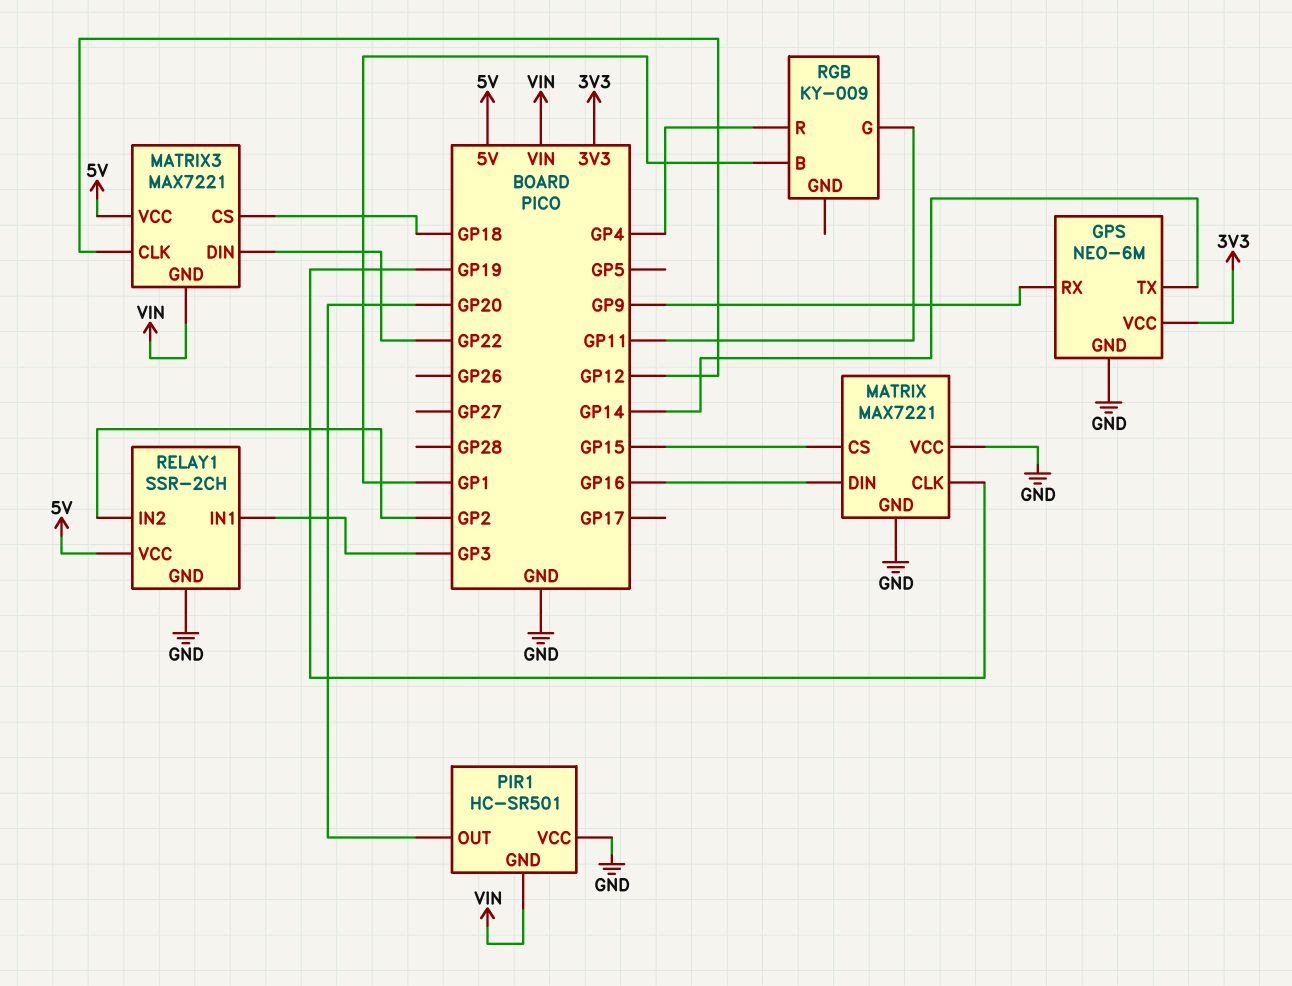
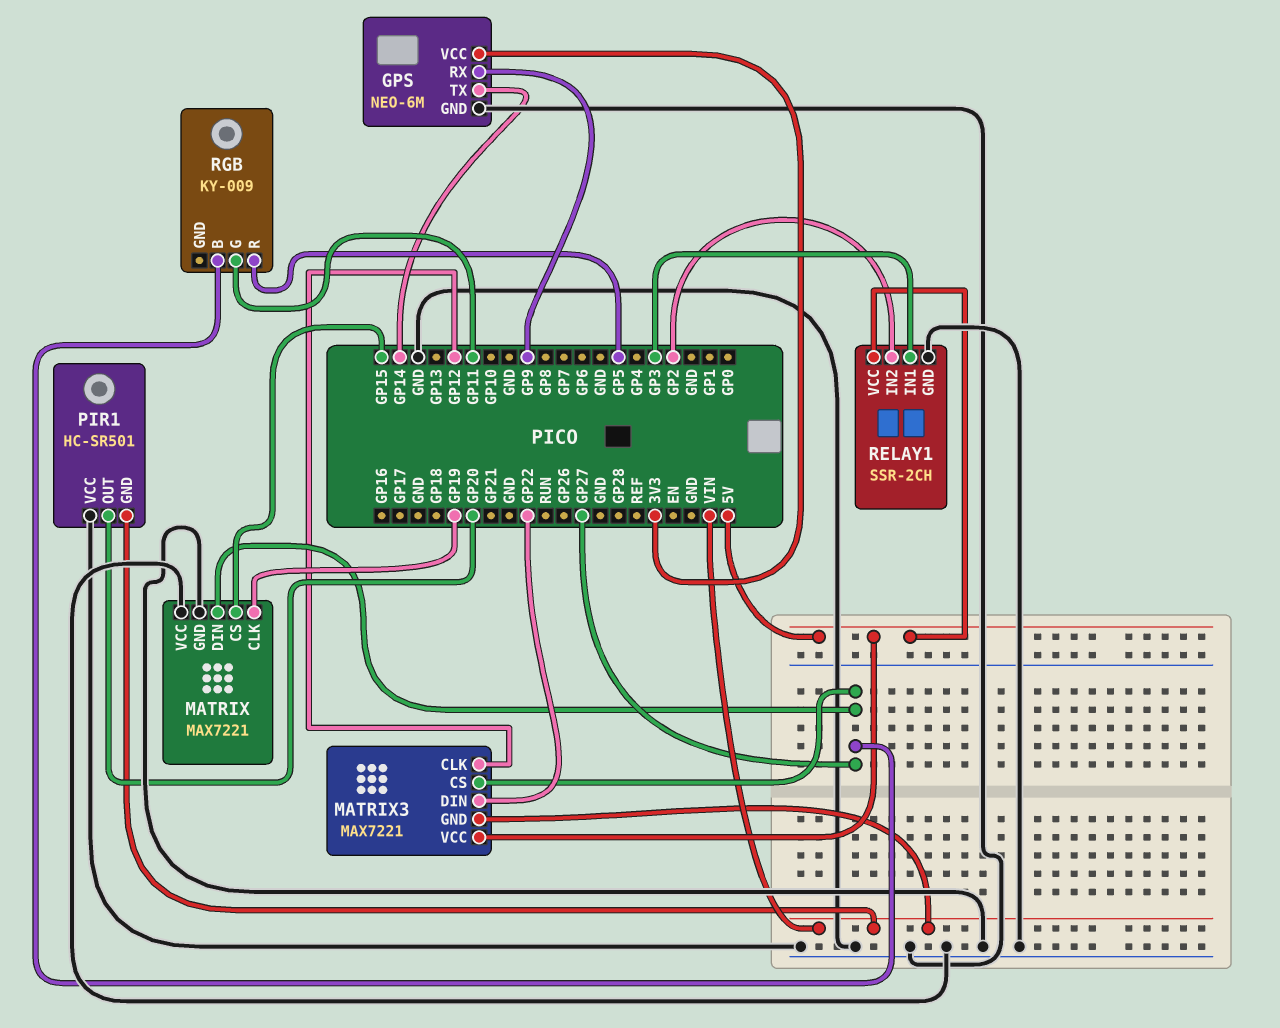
MATRIX pin DIN: GP16 -> GP27
MATRIX3 pin CS: GP18 -> GP27
RGB pin B: GP1 -> GP27
RGB pin R: GP4 -> GP5

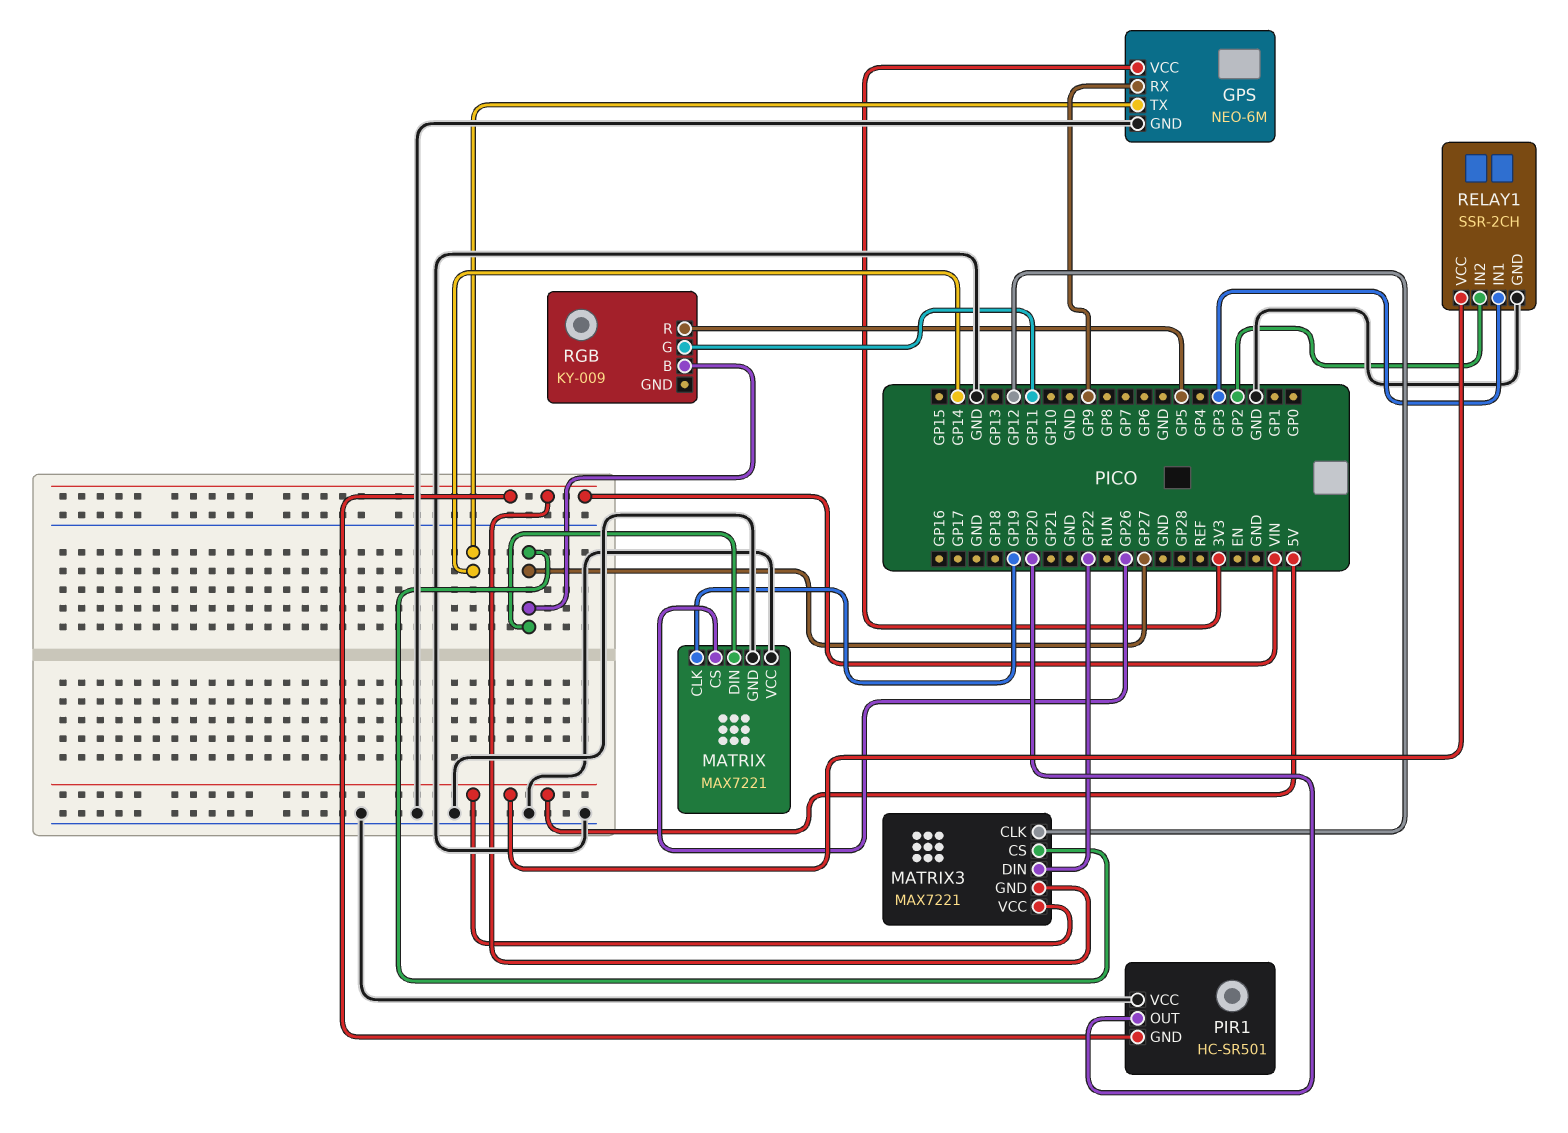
MATRIX pin CS: GP15 -> GP26

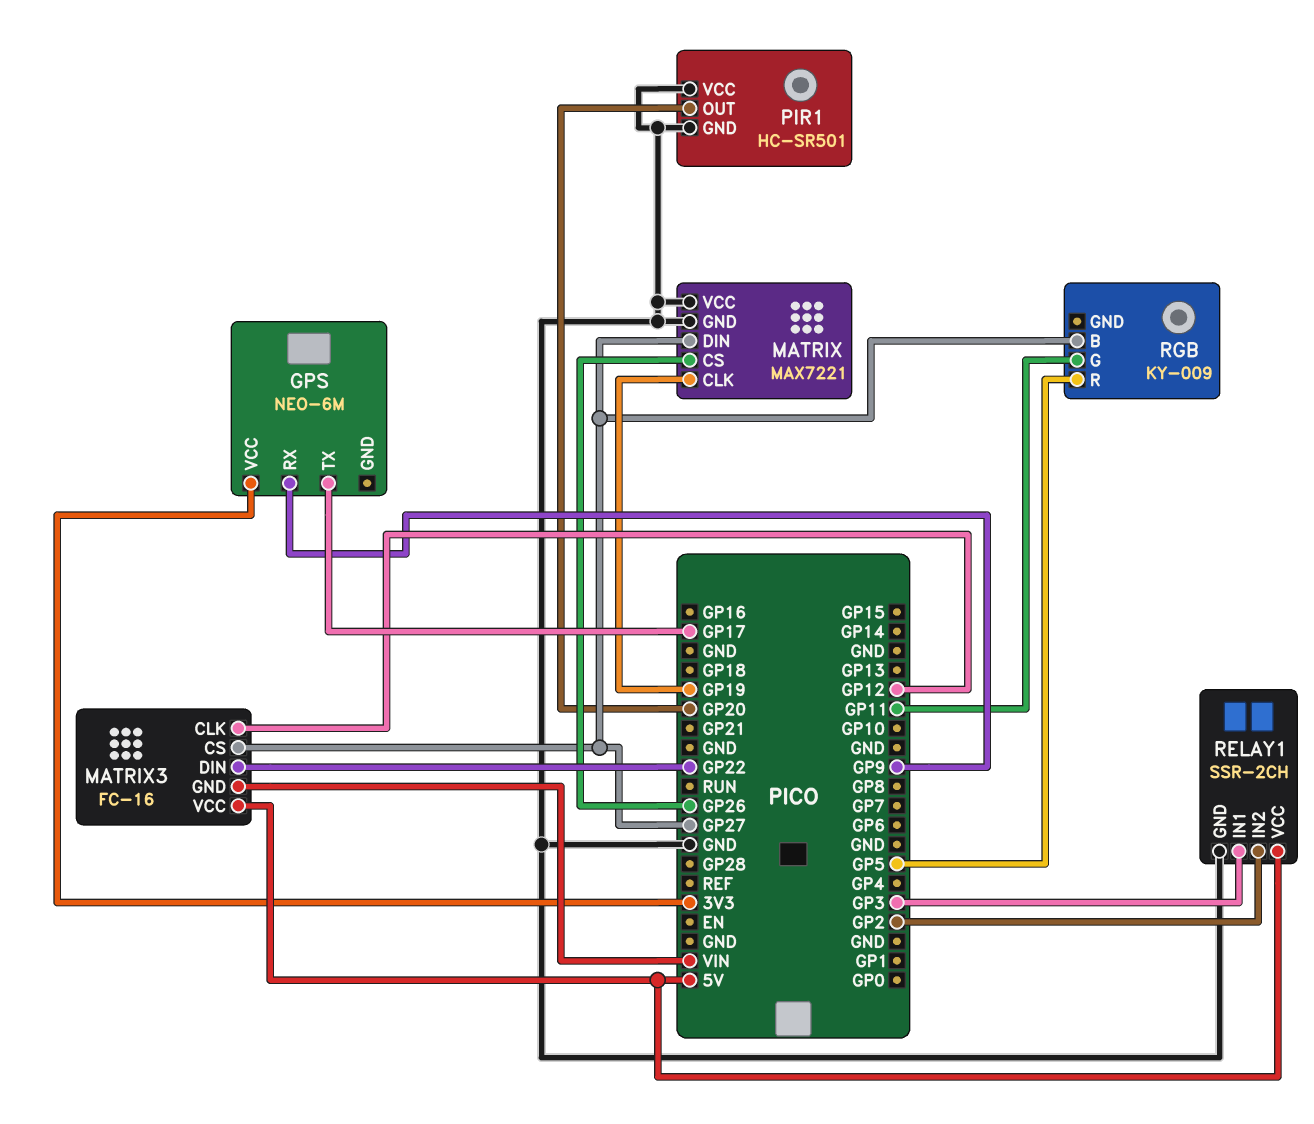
GPS pin GND: GND -> none
GPS pin TX: GP14 -> GP17
MATRIX3: MAX7221 -> FC-16
PIR1 pin GND: VIN -> GND

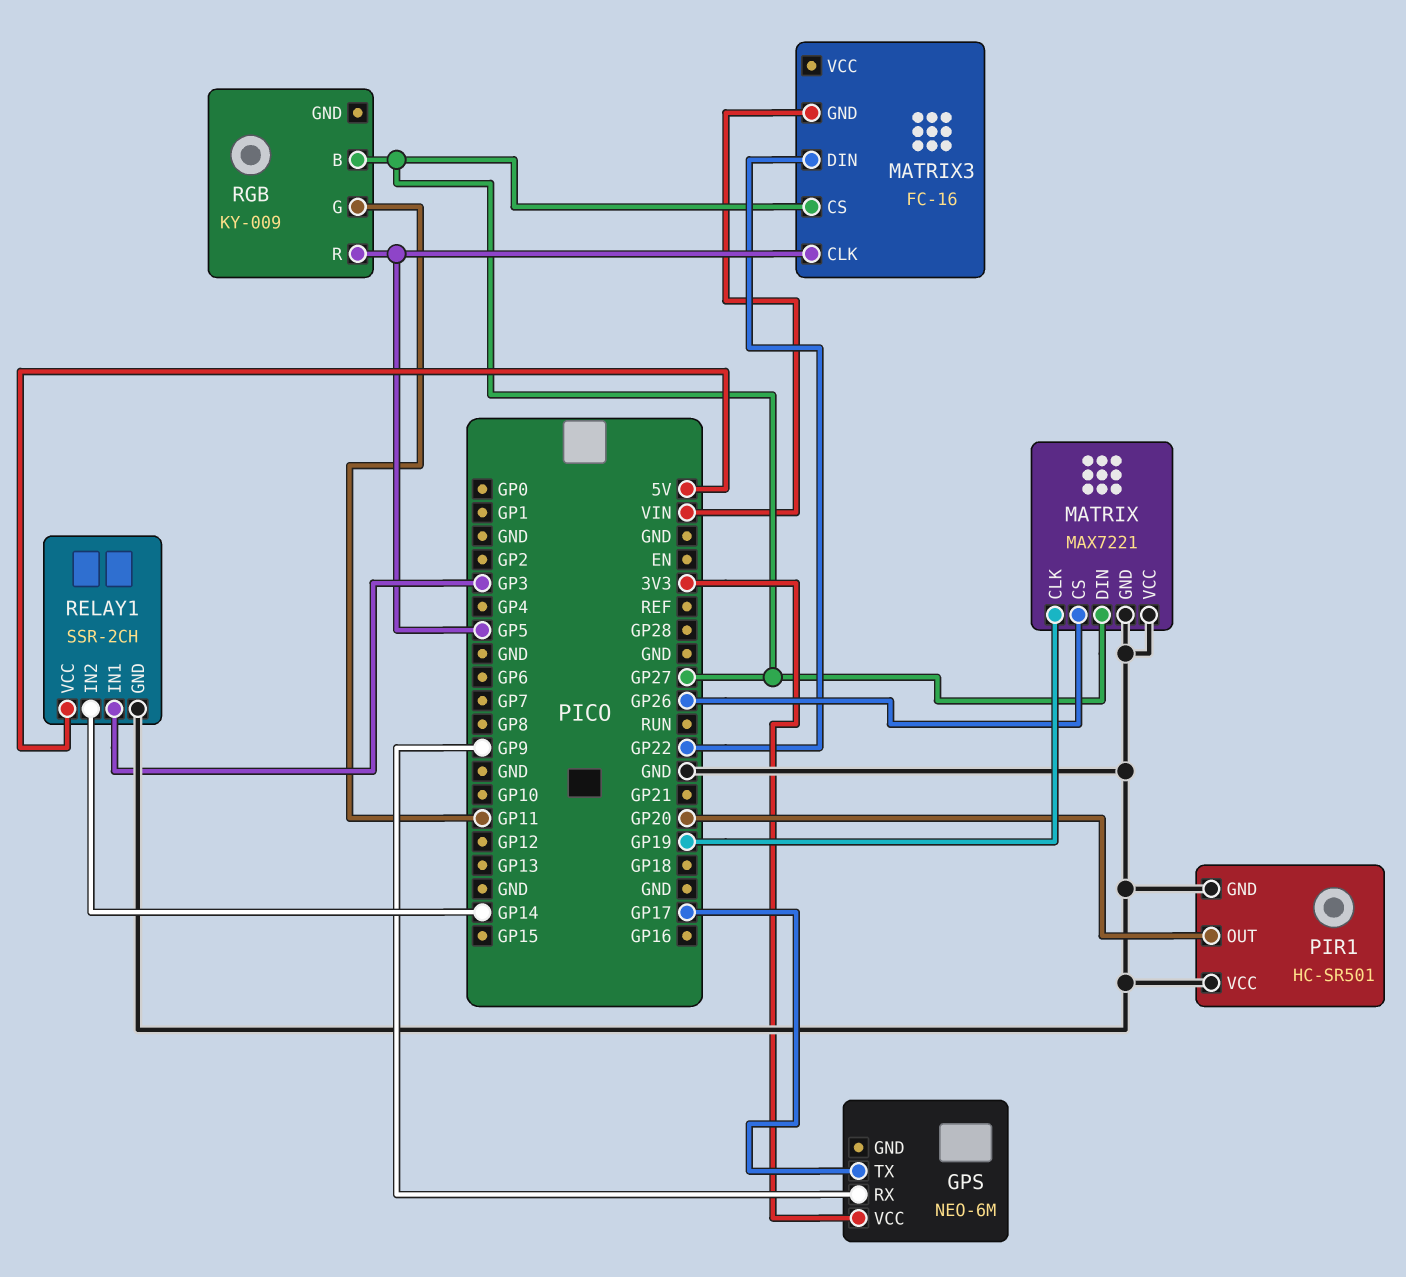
MATRIX3 pin CLK: GP12 -> GP5
MATRIX3 pin VCC: 5V -> none
RELAY1 pin IN2: GP2 -> GP14

